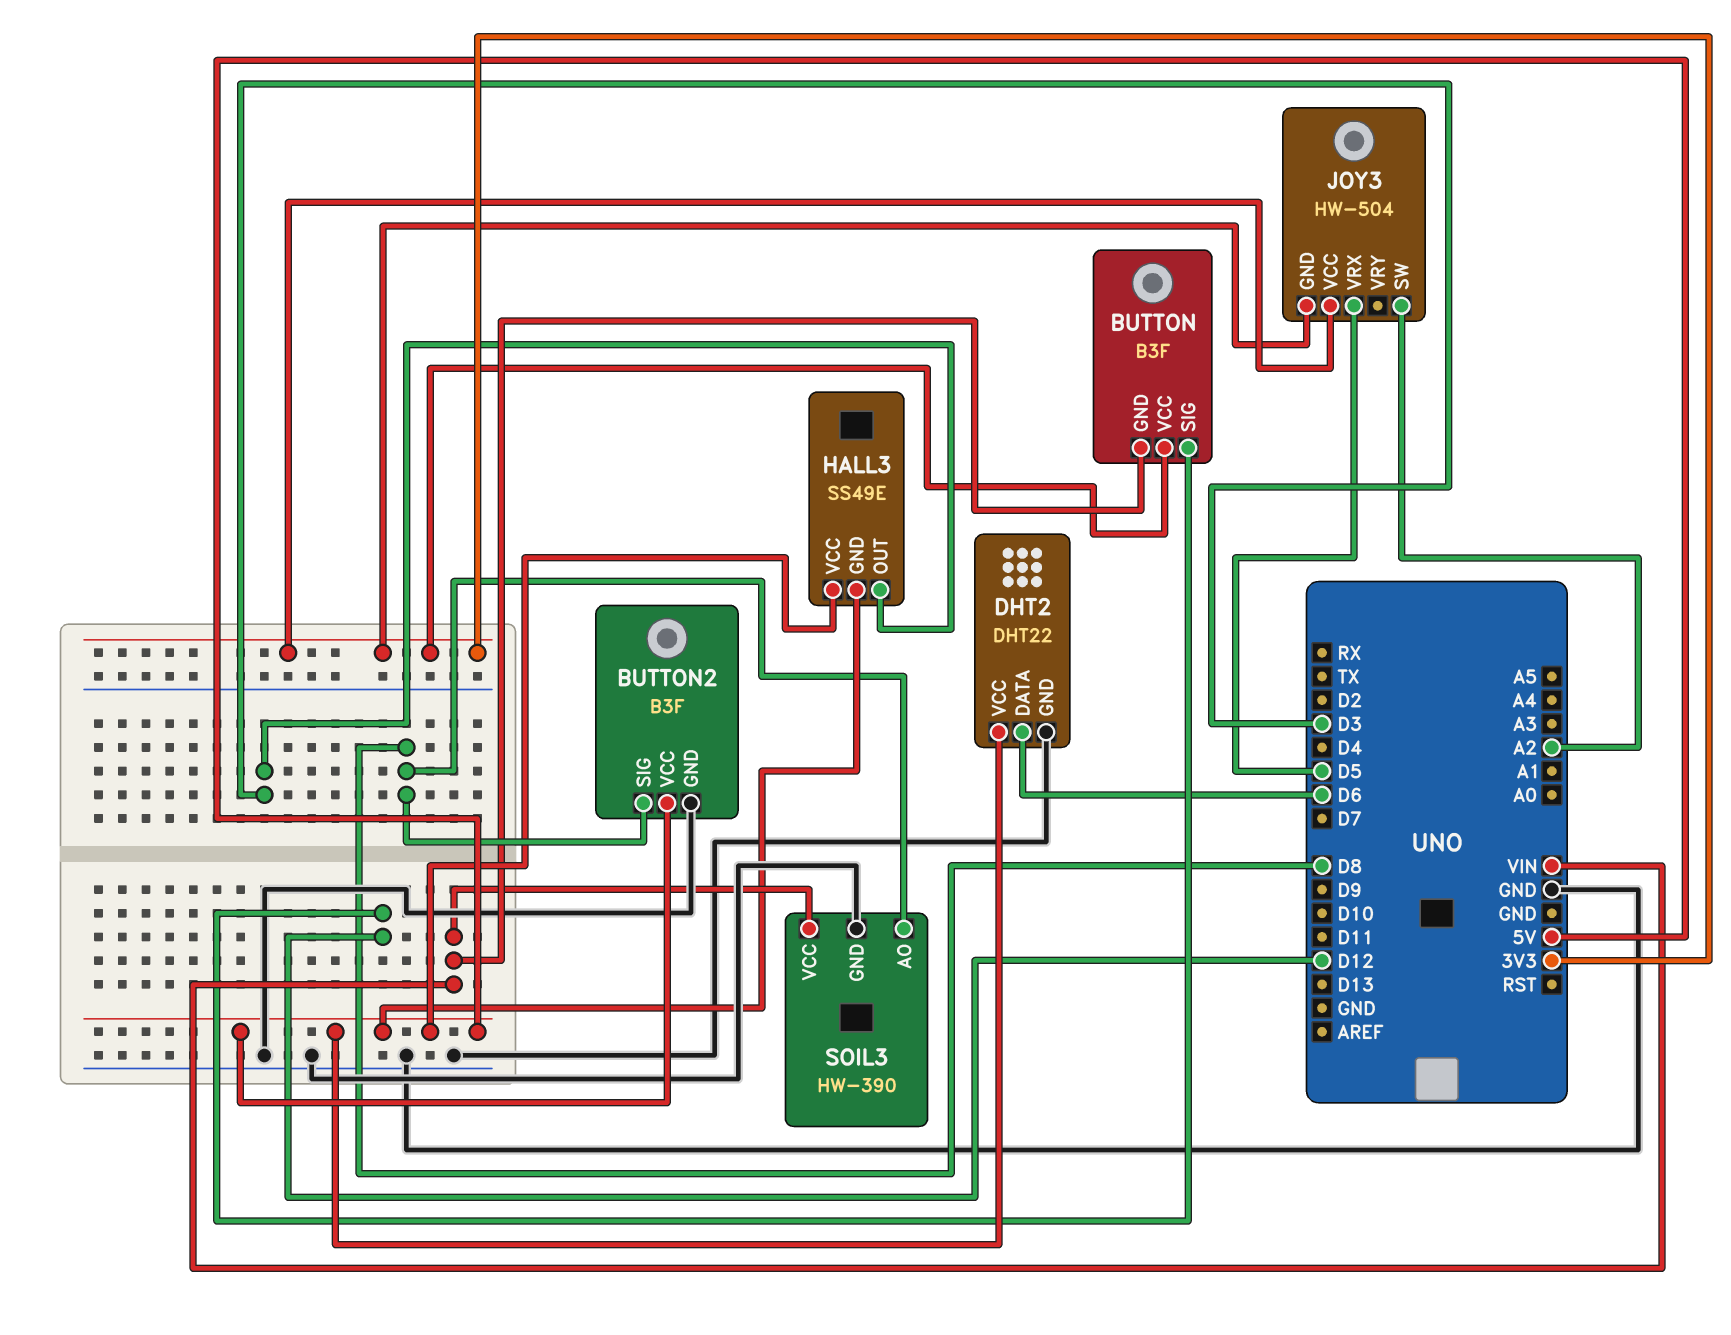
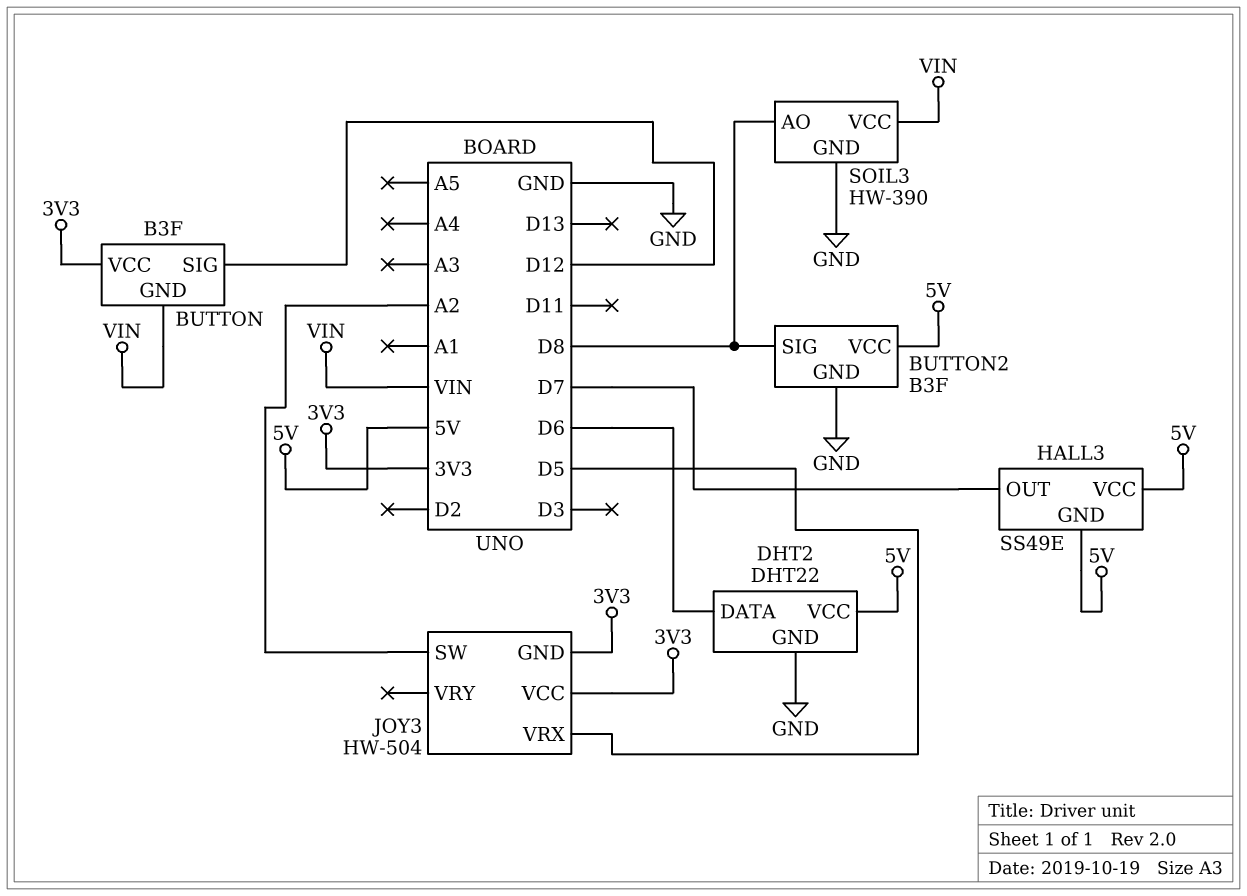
HALL3 pin OUT: D3 -> D7

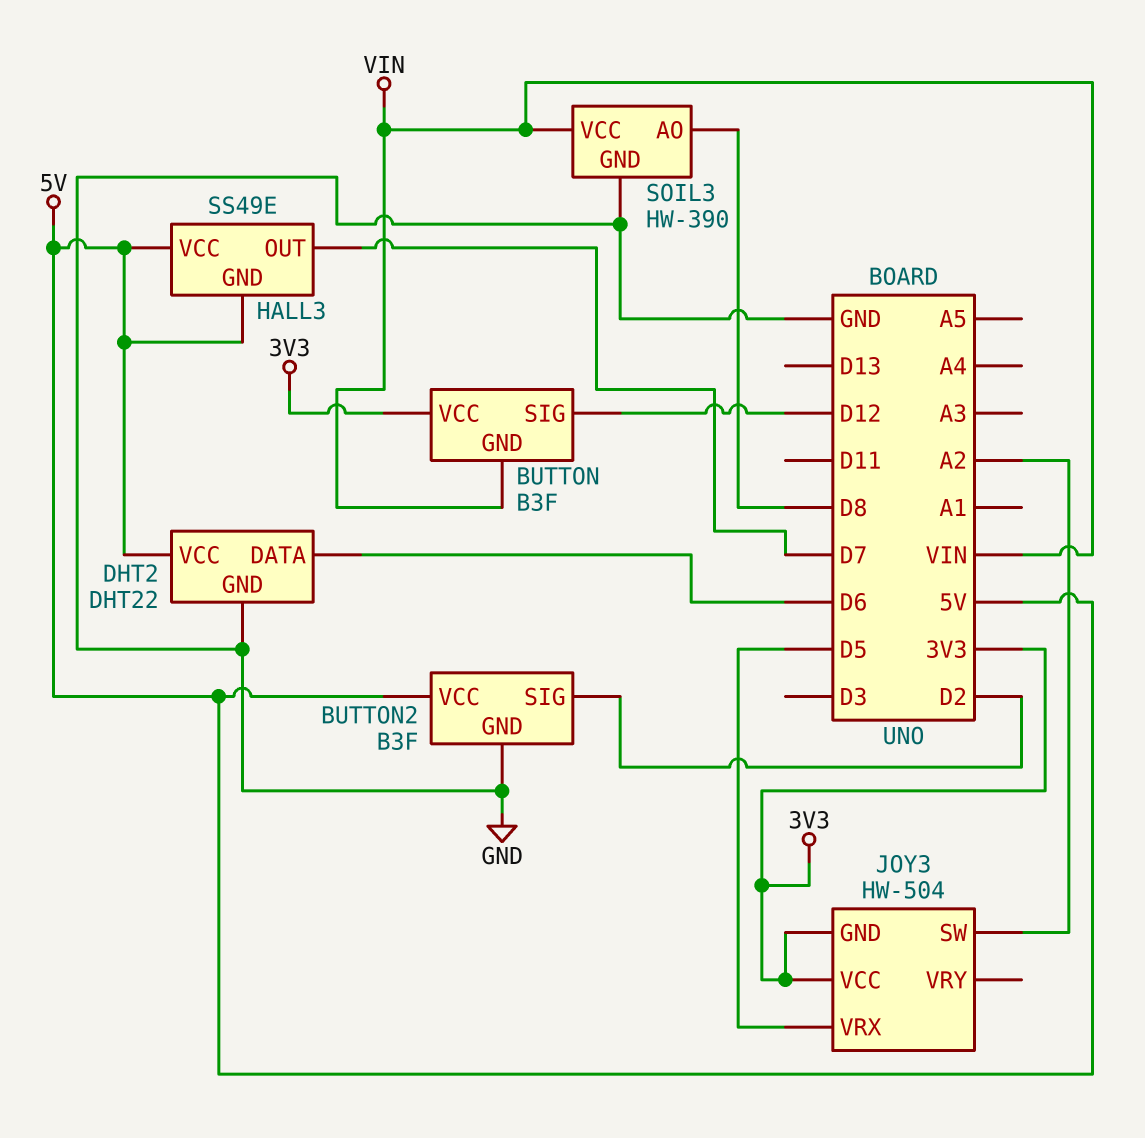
BUTTON2 pin SIG: D8 -> D2

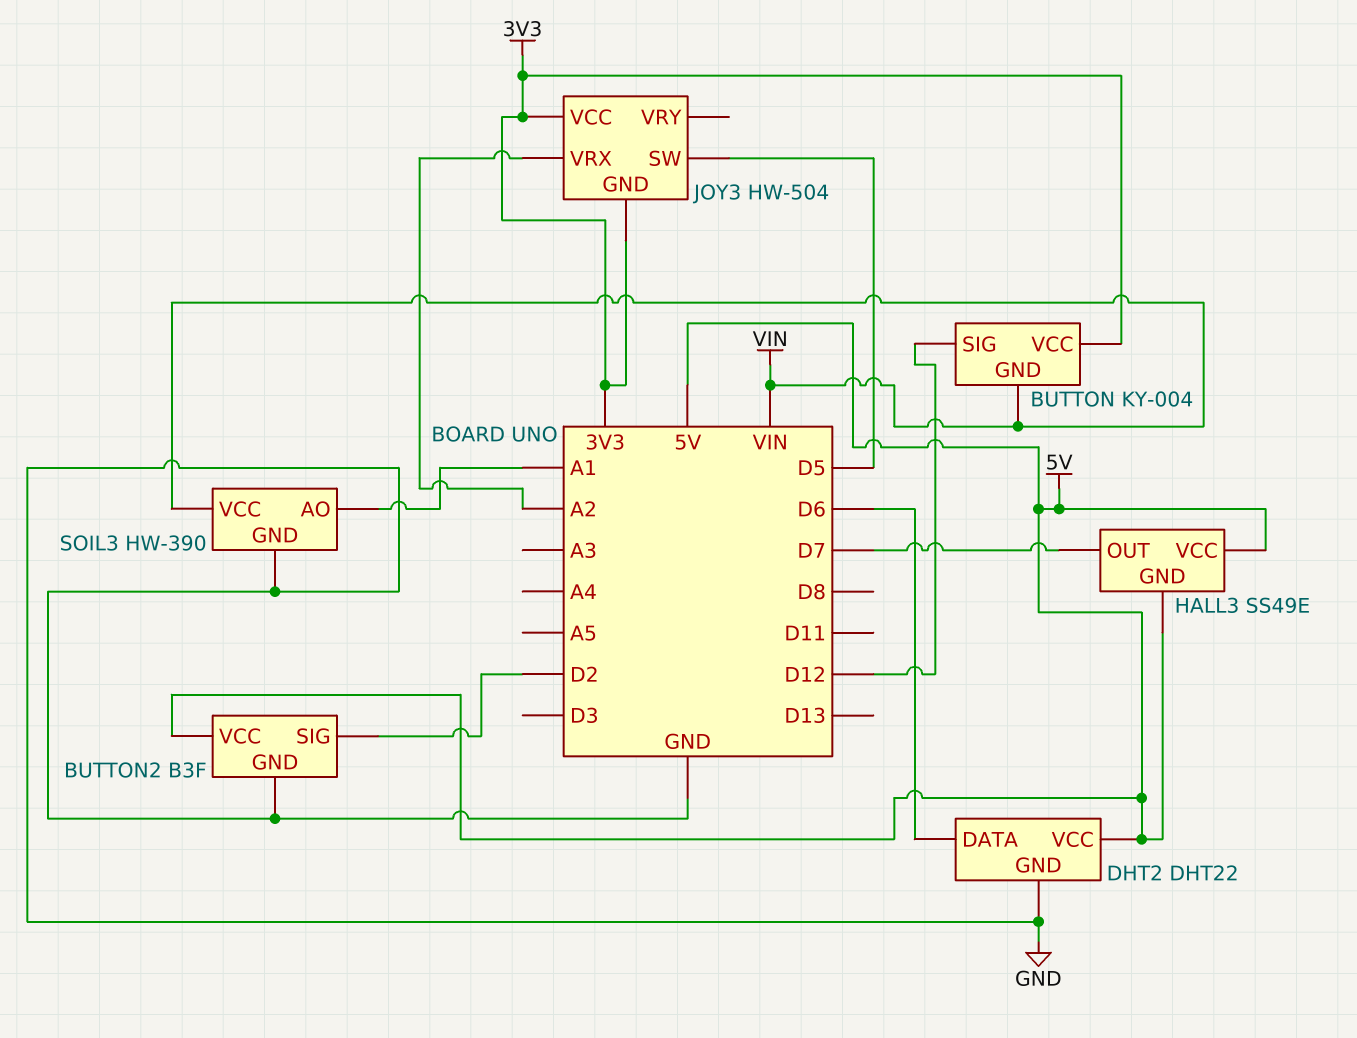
BUTTON: B3F -> KY-004
JOY3 pin SW: A2 -> D5
JOY3 pin VRX: D5 -> A2
SOIL3 pin AO: D8 -> A1

